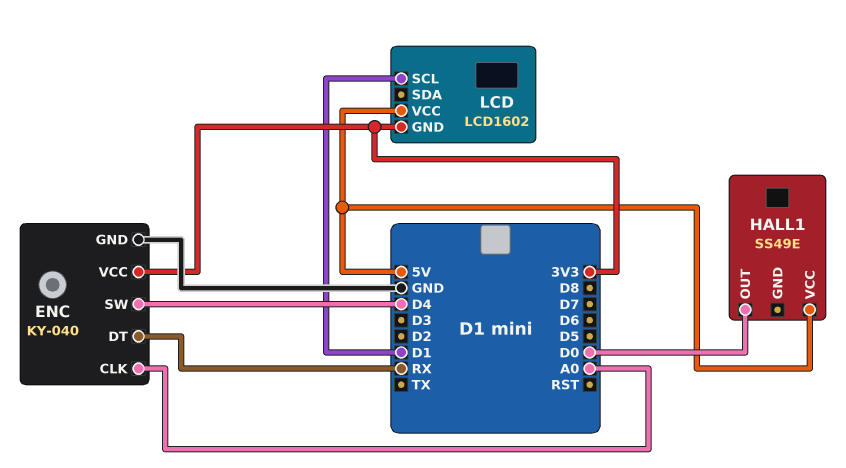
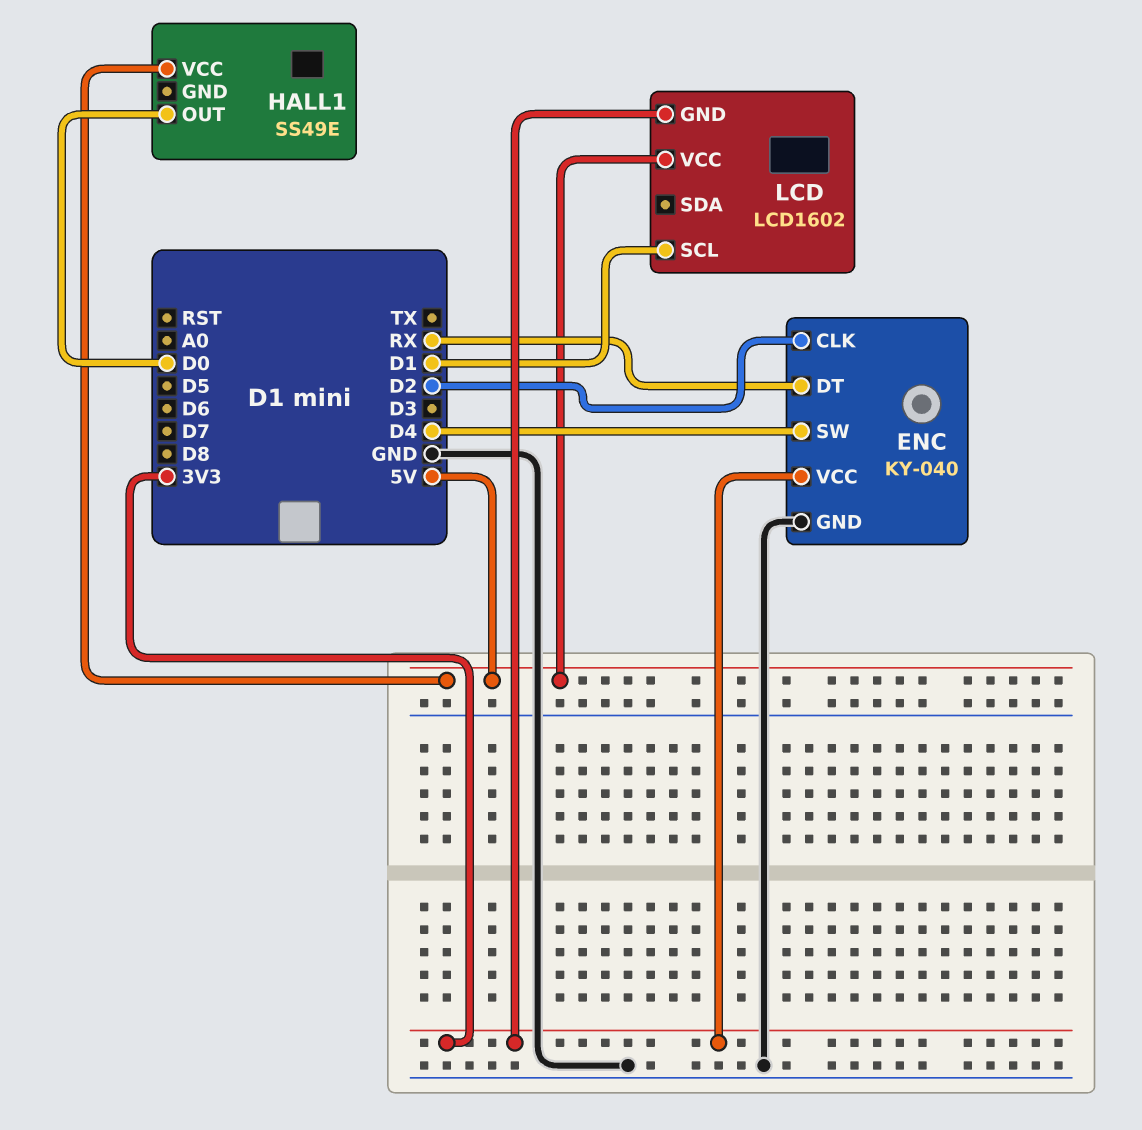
ENC pin CLK: A0 -> D2

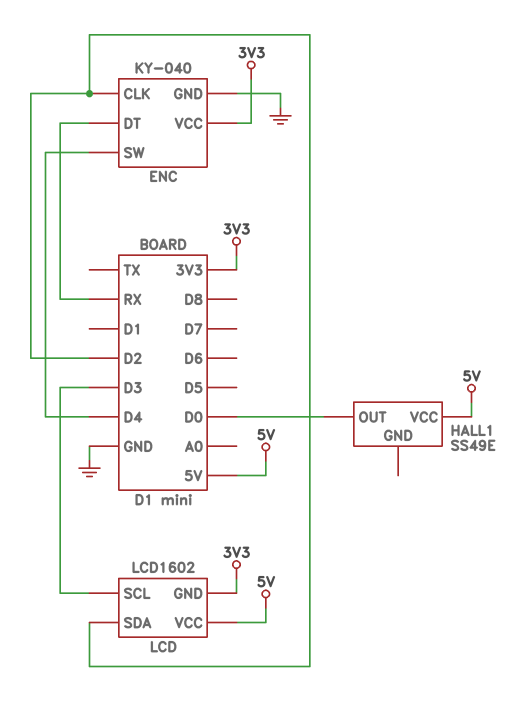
LCD pin SCL: D1 -> D3
LCD pin SDA: none -> D2

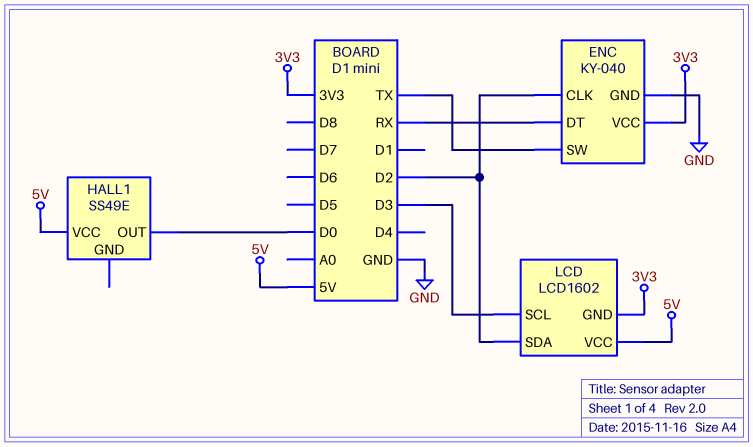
ENC pin SW: D4 -> TX

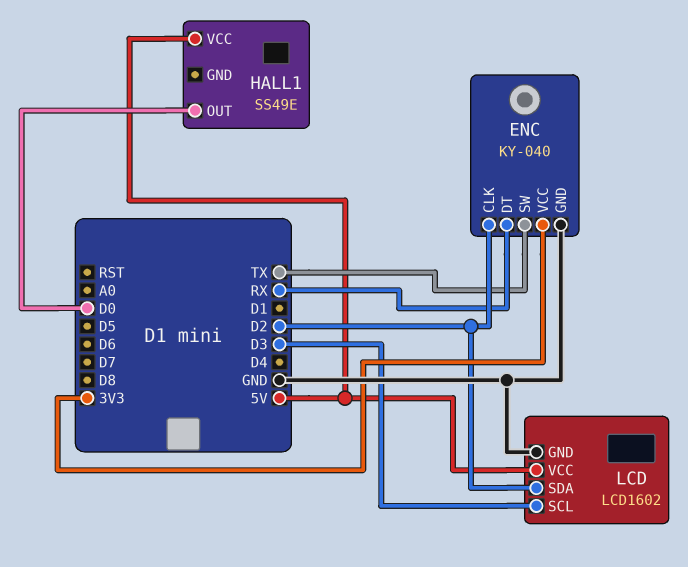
LCD pin GND: 3V3 -> GND

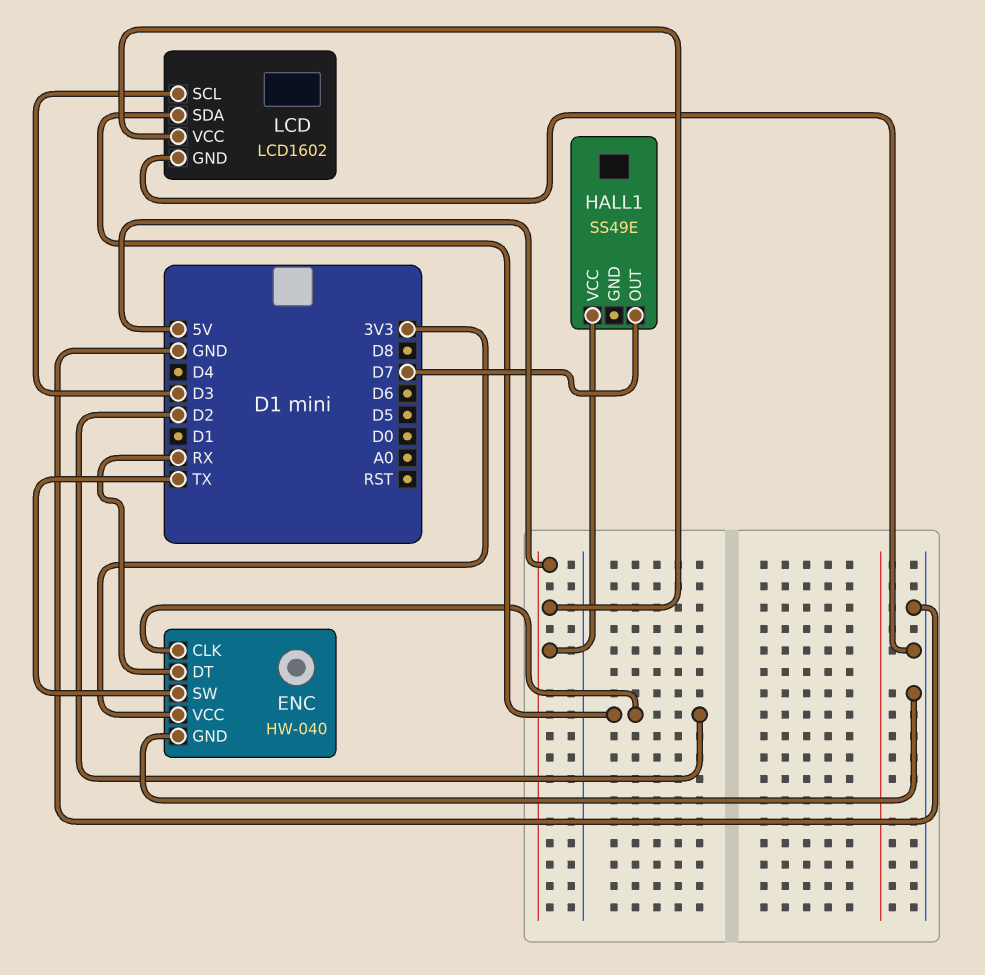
ENC: KY-040 -> HW-040
HALL1 pin OUT: D0 -> D7

